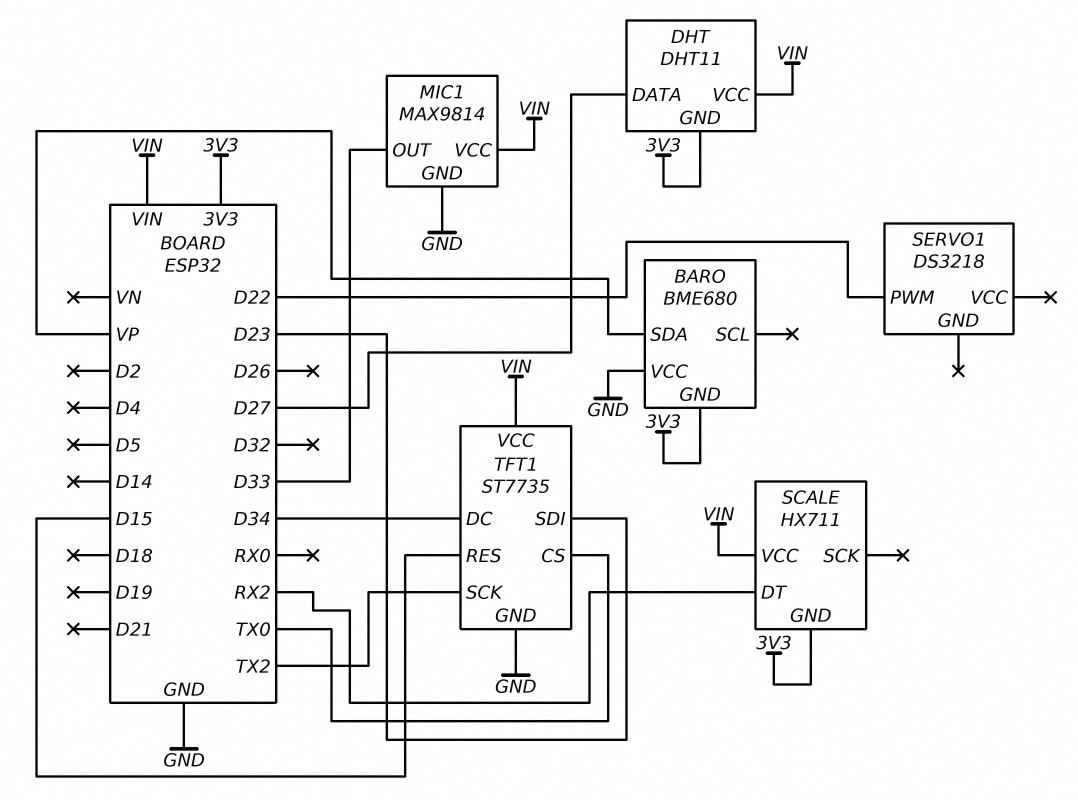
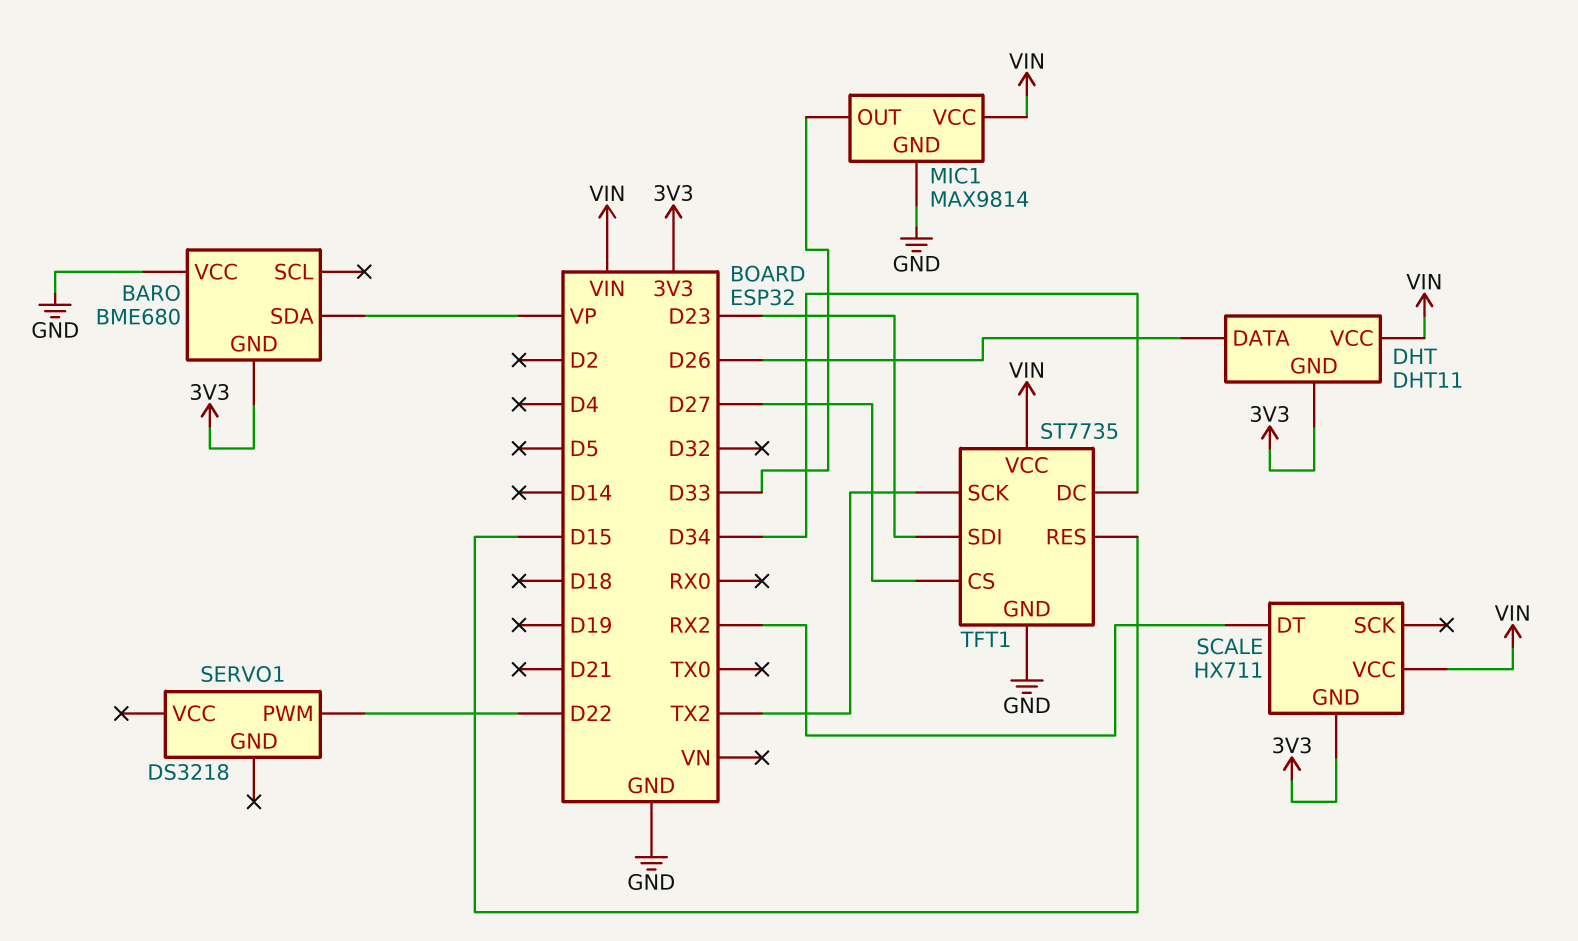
DHT pin DATA: D27 -> D26
TFT1 pin CS: TX0 -> D27

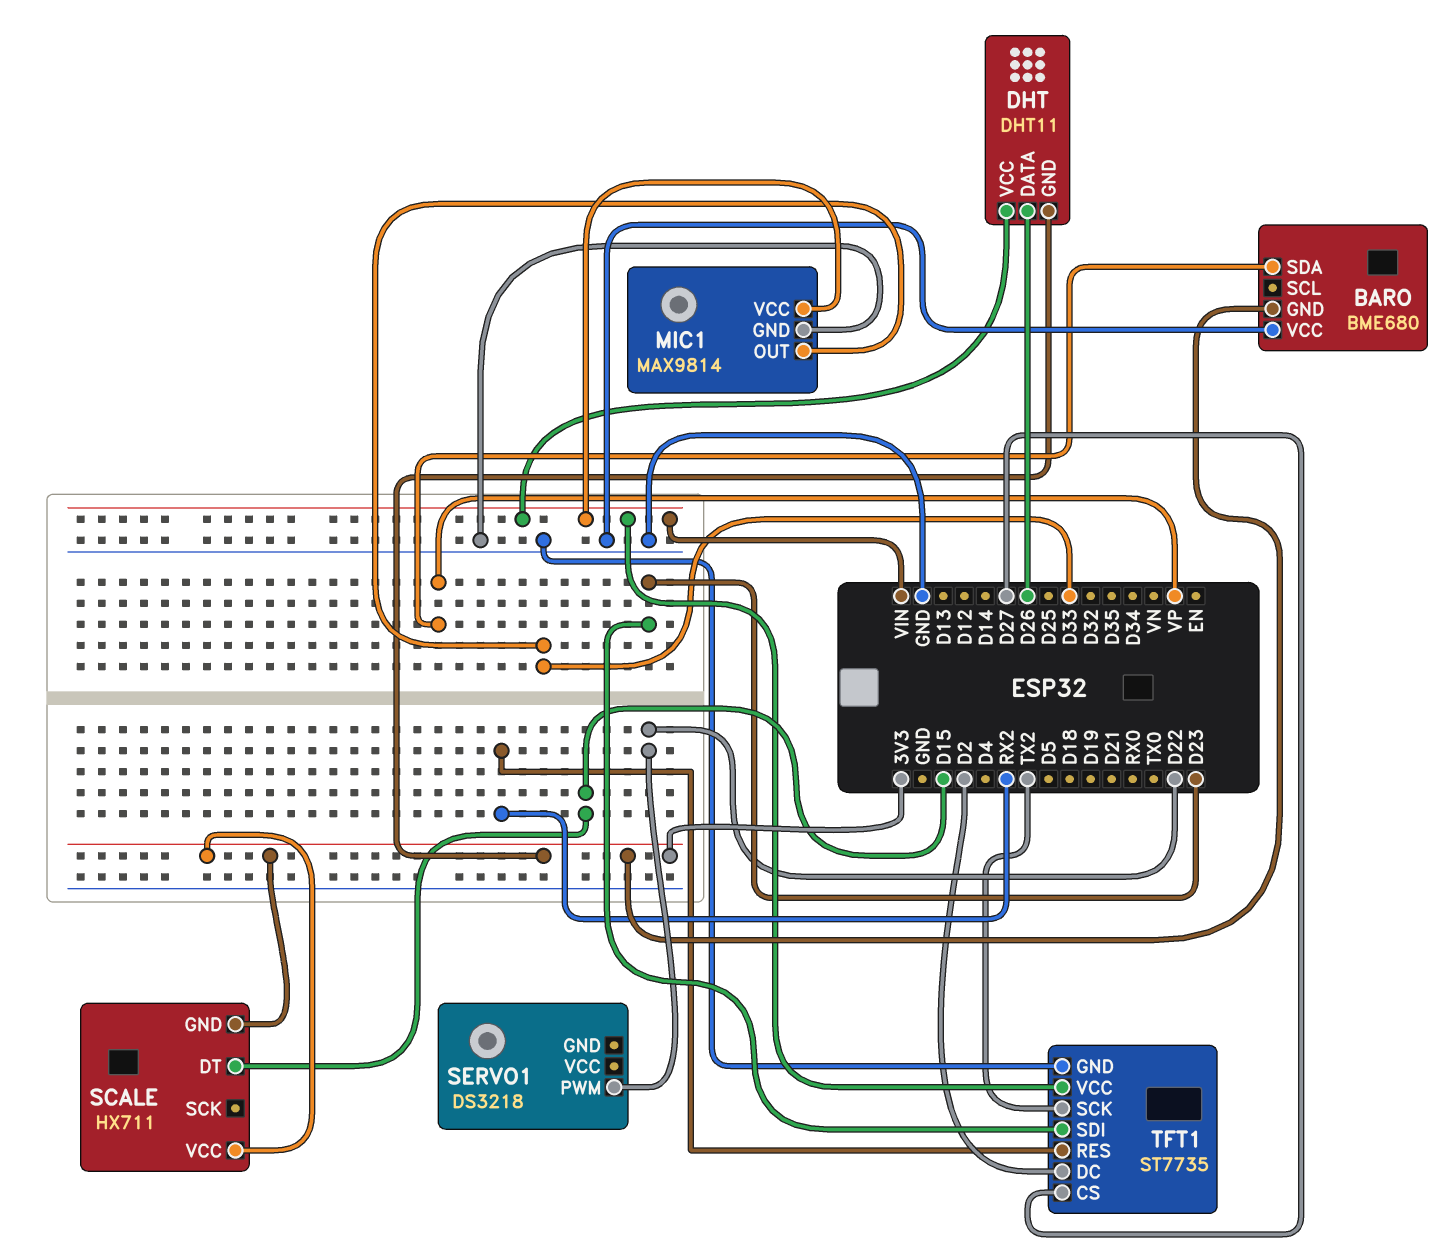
SCALE pin DT: RX2 -> D15
SCALE pin VCC: VIN -> 3V3
TFT1 pin DC: D34 -> D2
TFT1 pin RES: D15 -> RX2

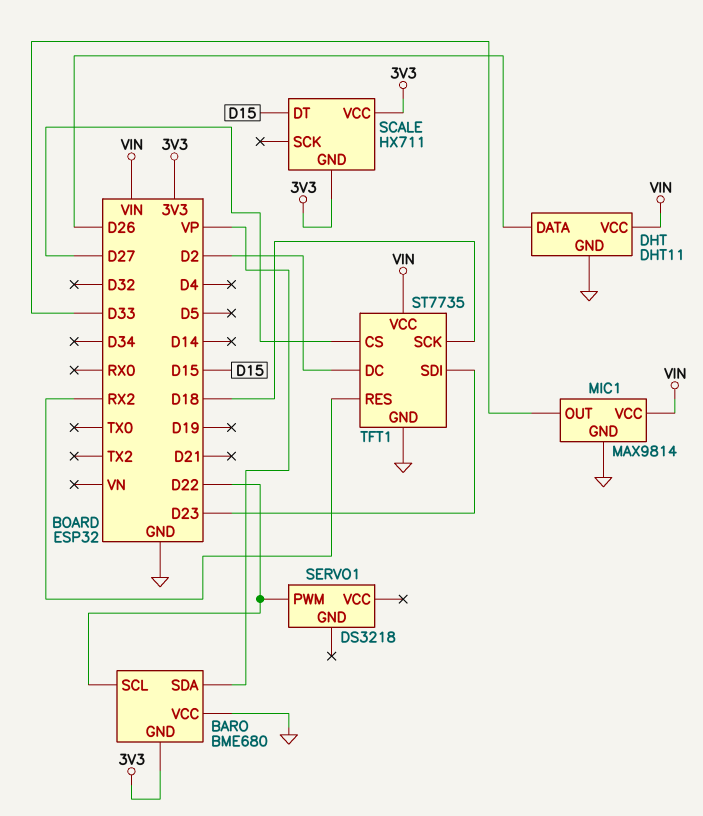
BARO pin SCL: none -> D22
DHT pin GND: 3V3 -> GND
TFT1 pin SCK: TX2 -> D18

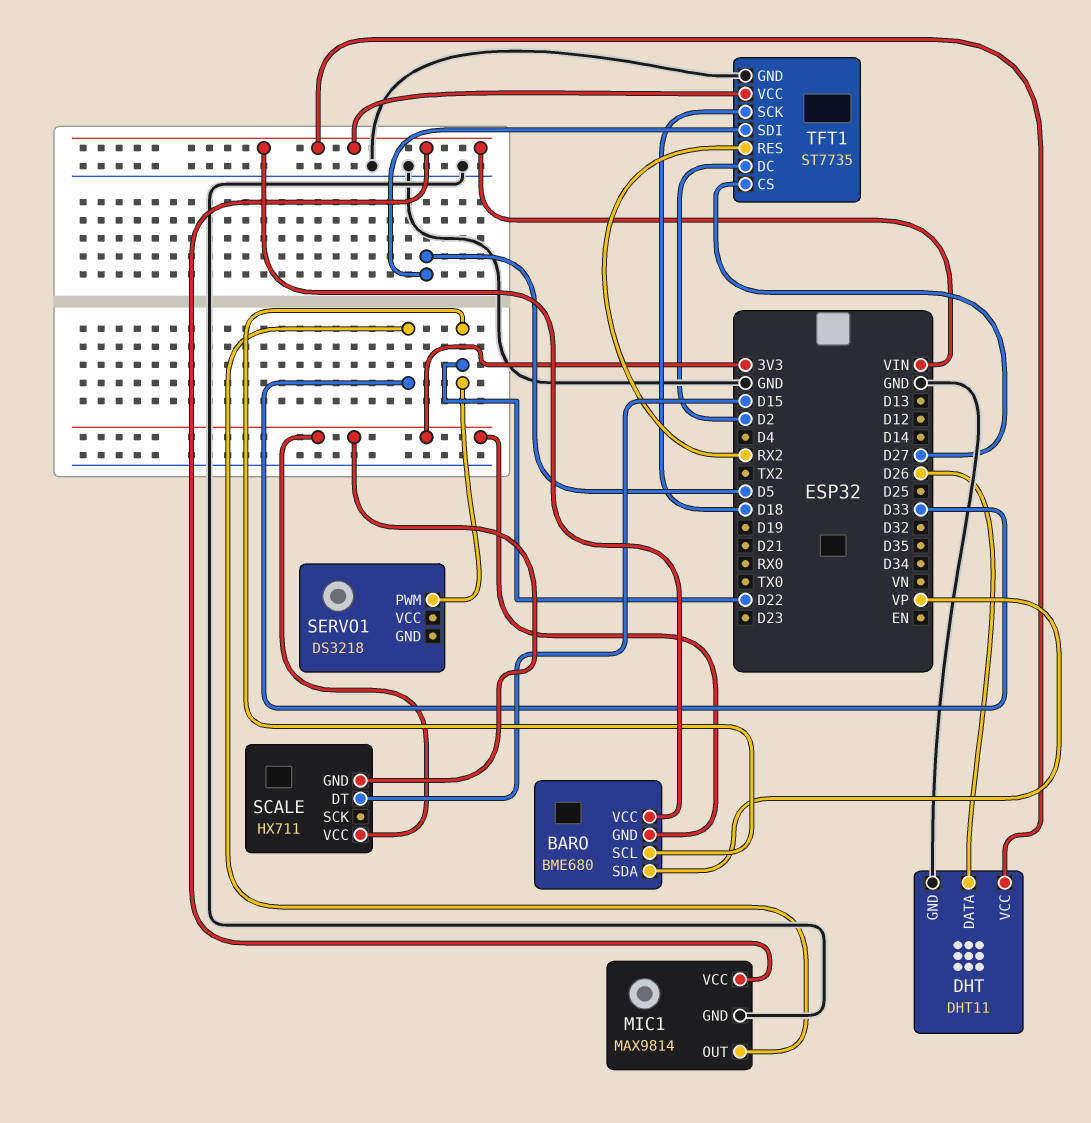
BARO pin VCC: GND -> VIN
TFT1 pin SDI: D23 -> D5

